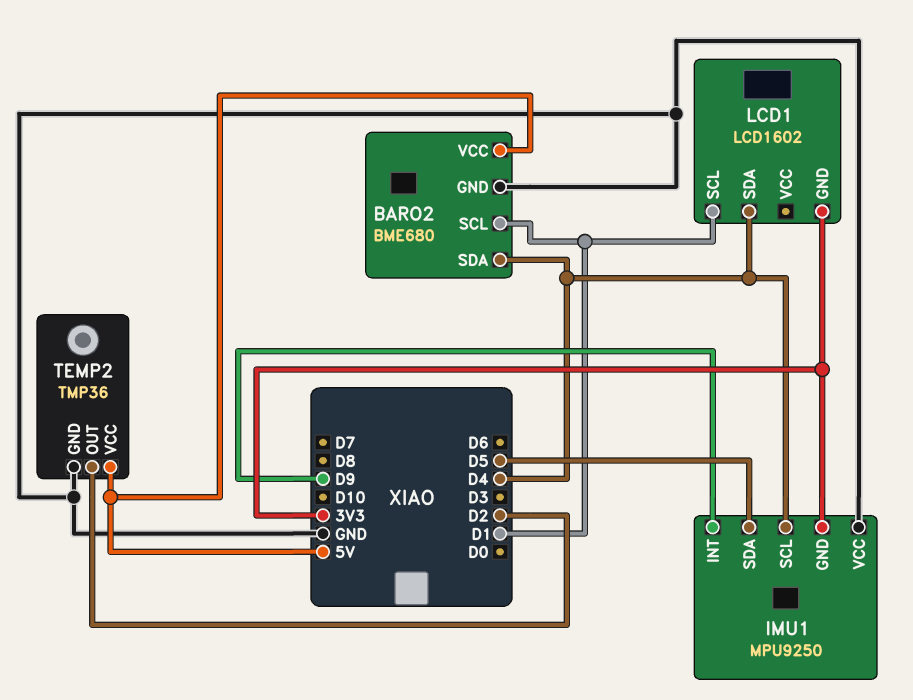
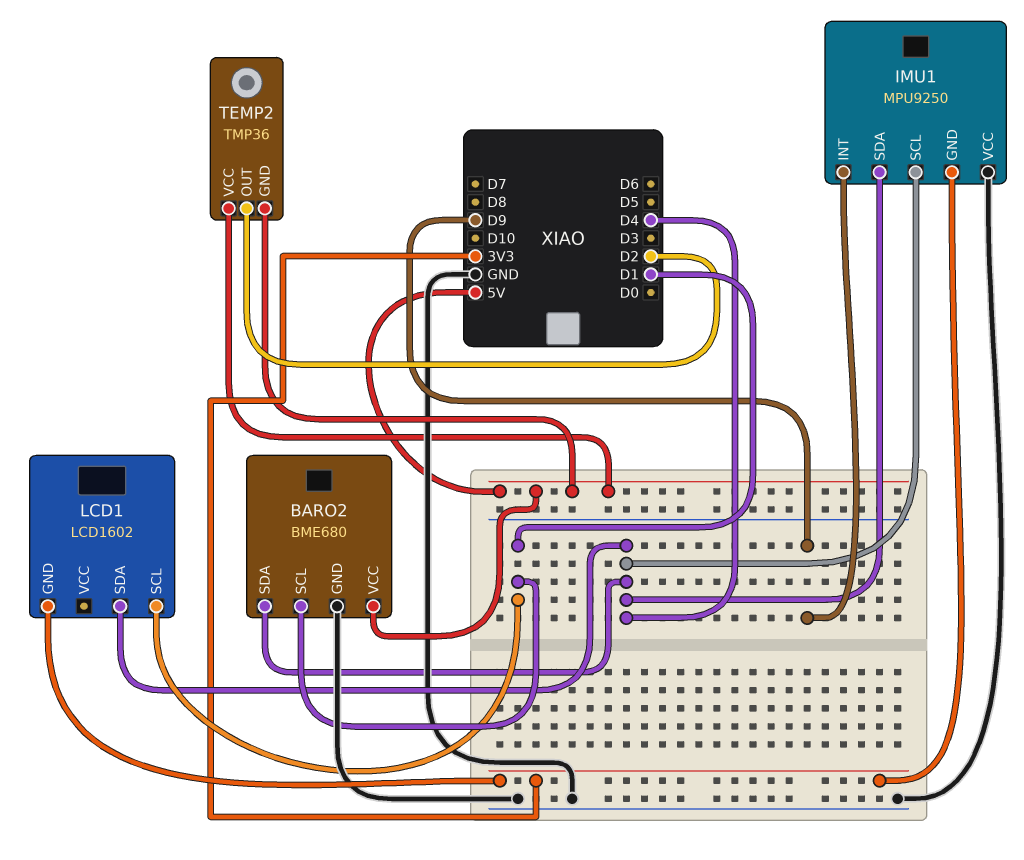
IMU1 pin SDA: D5 -> D4
TEMP2 pin GND: GND -> 5V

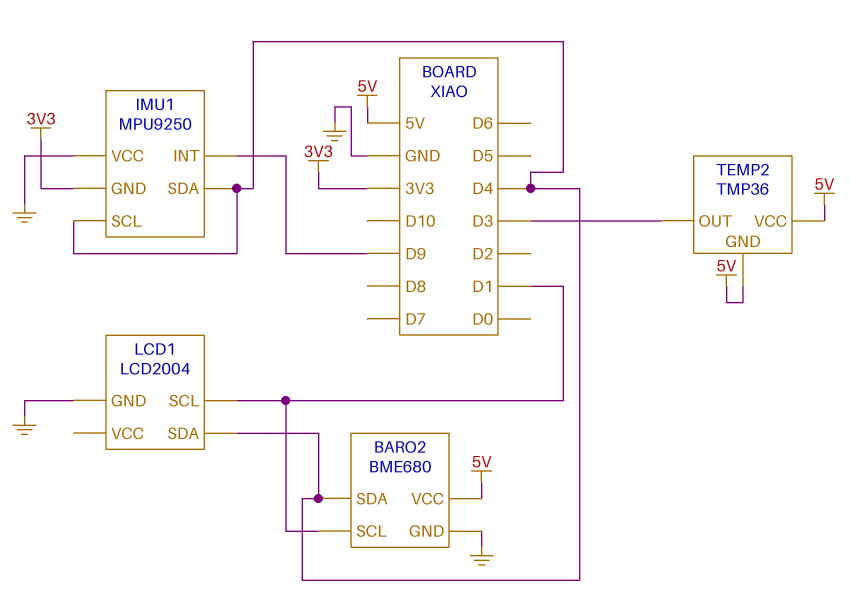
LCD1: LCD1602 -> LCD2004
LCD1 pin GND: 3V3 -> GND
TEMP2 pin OUT: D2 -> D3

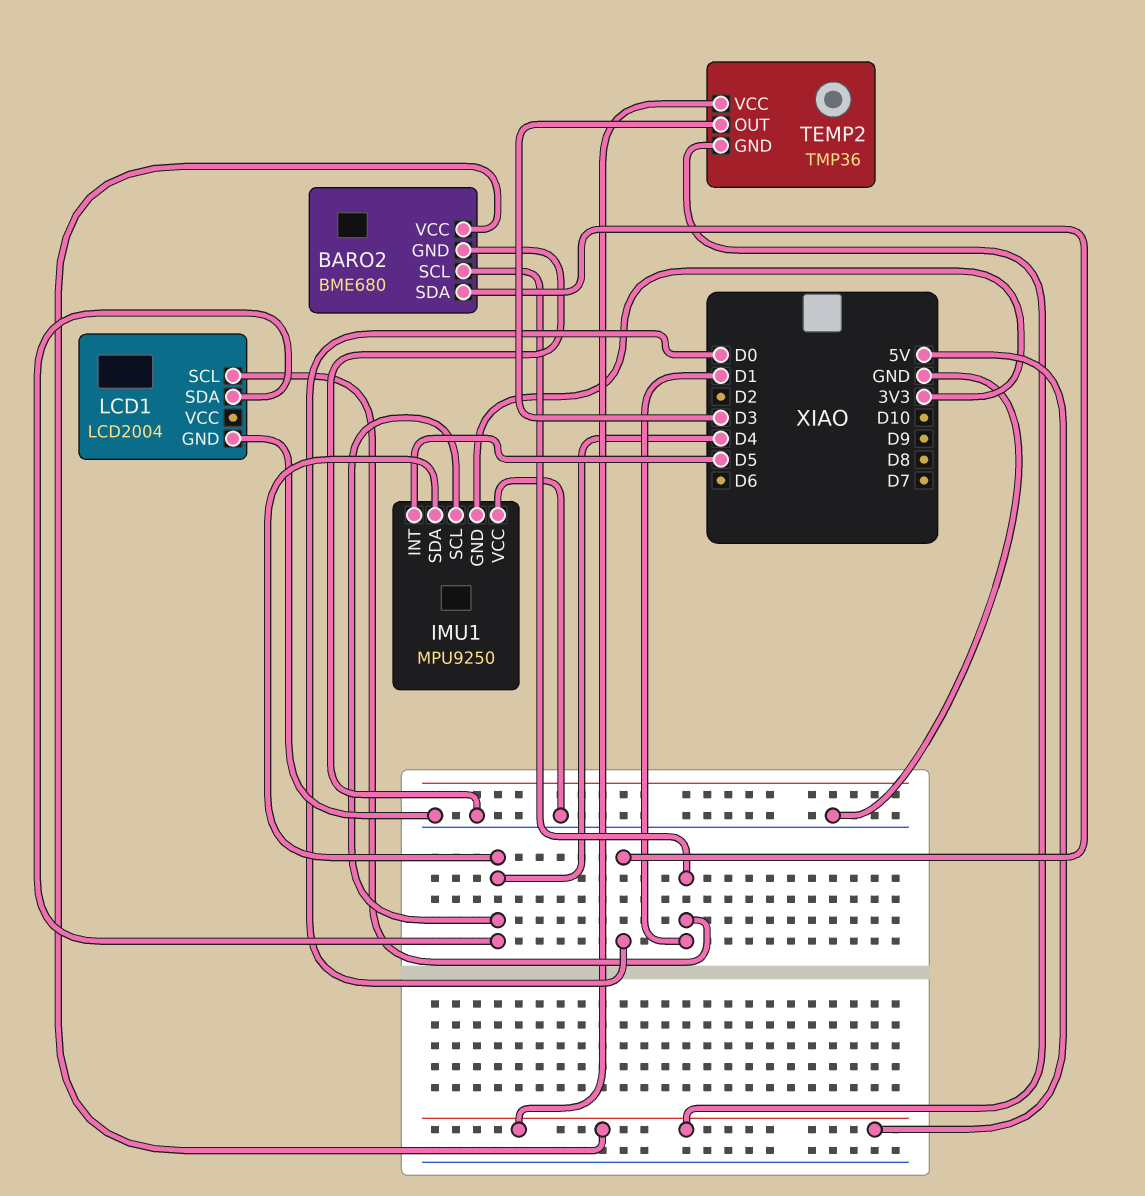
BARO2 pin SDA: D4 -> D0
IMU1 pin INT: D9 -> D5

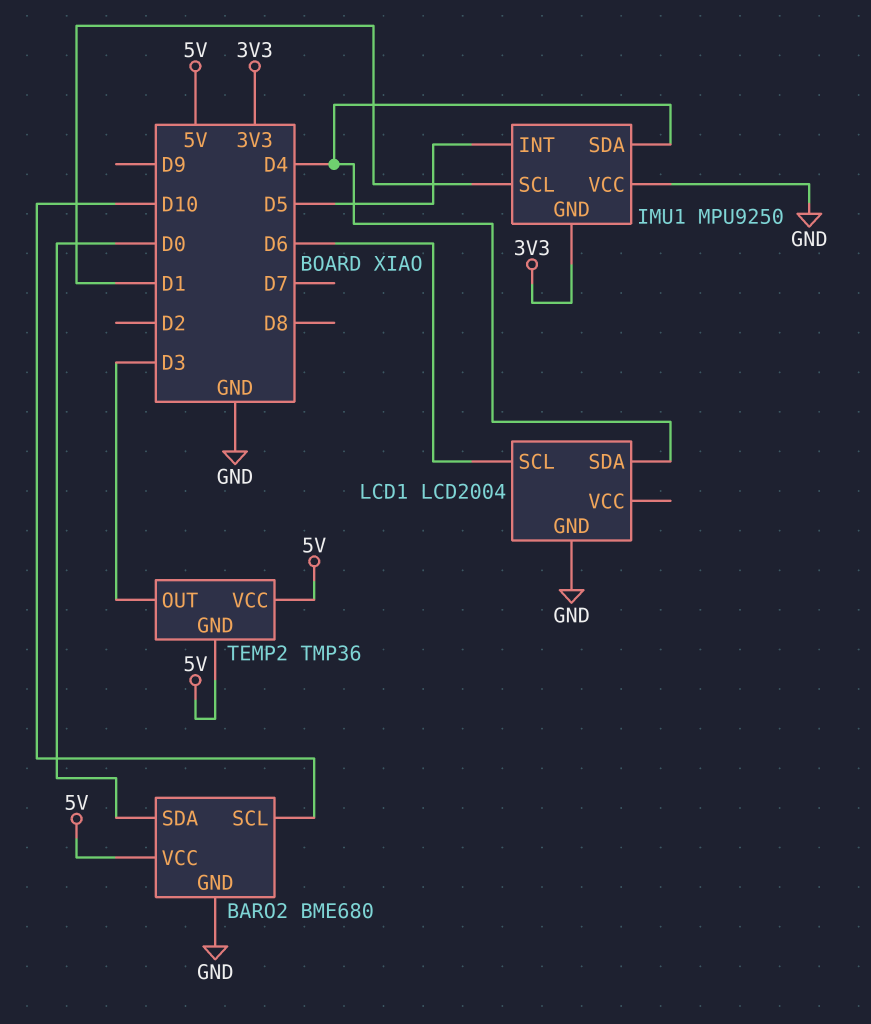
BARO2 pin SCL: D1 -> D10
IMU1 pin SCL: D4 -> D1
LCD1 pin SCL: D1 -> D6

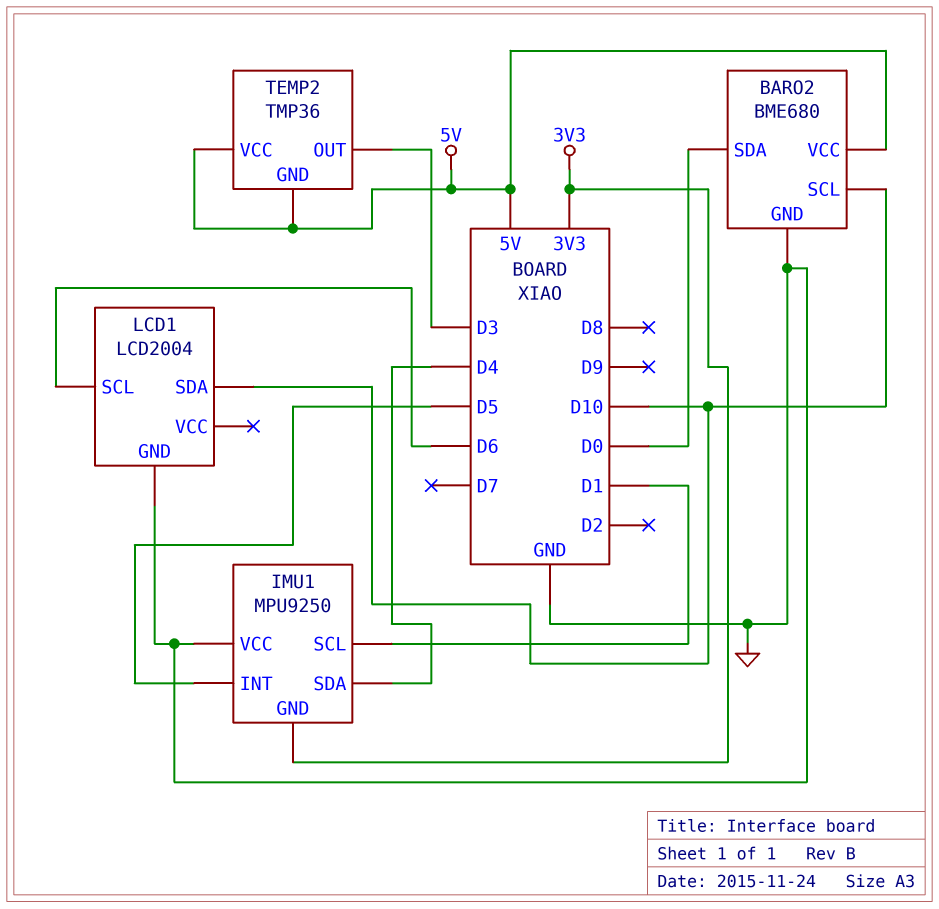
LCD1 pin SDA: D4 -> D10

